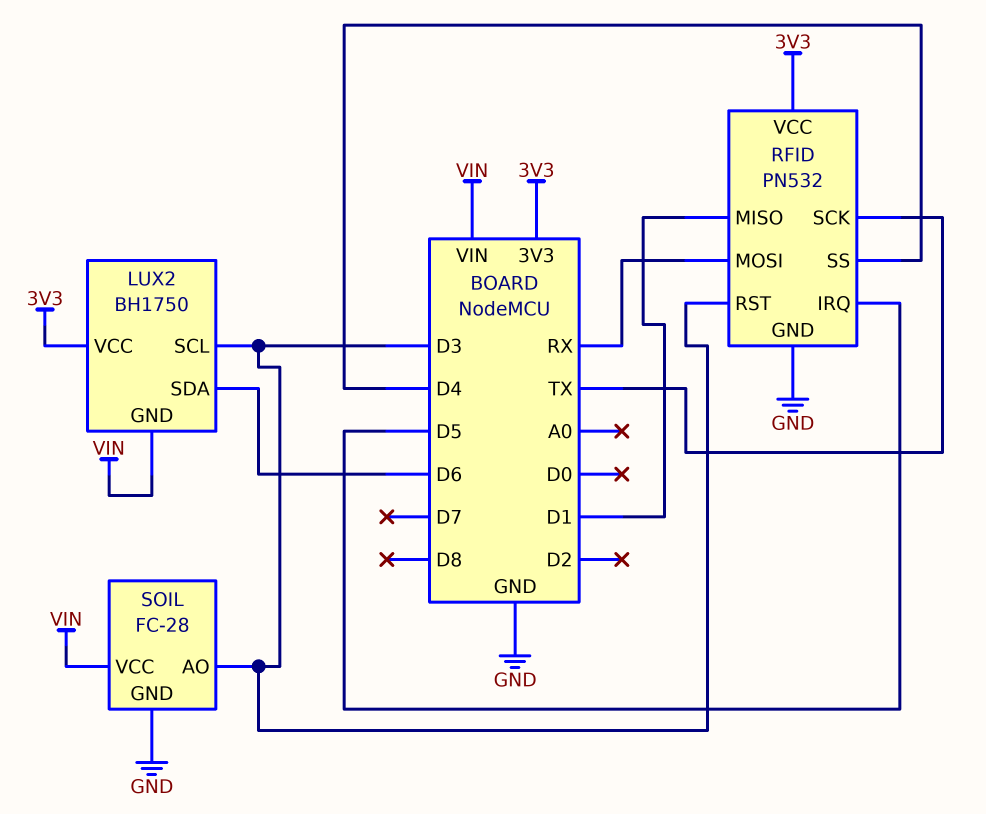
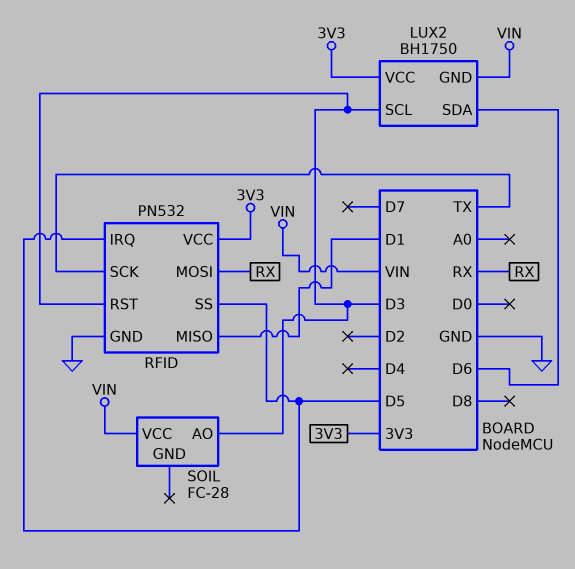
RFID pin SS: D4 -> D5
SOIL pin GND: GND -> none

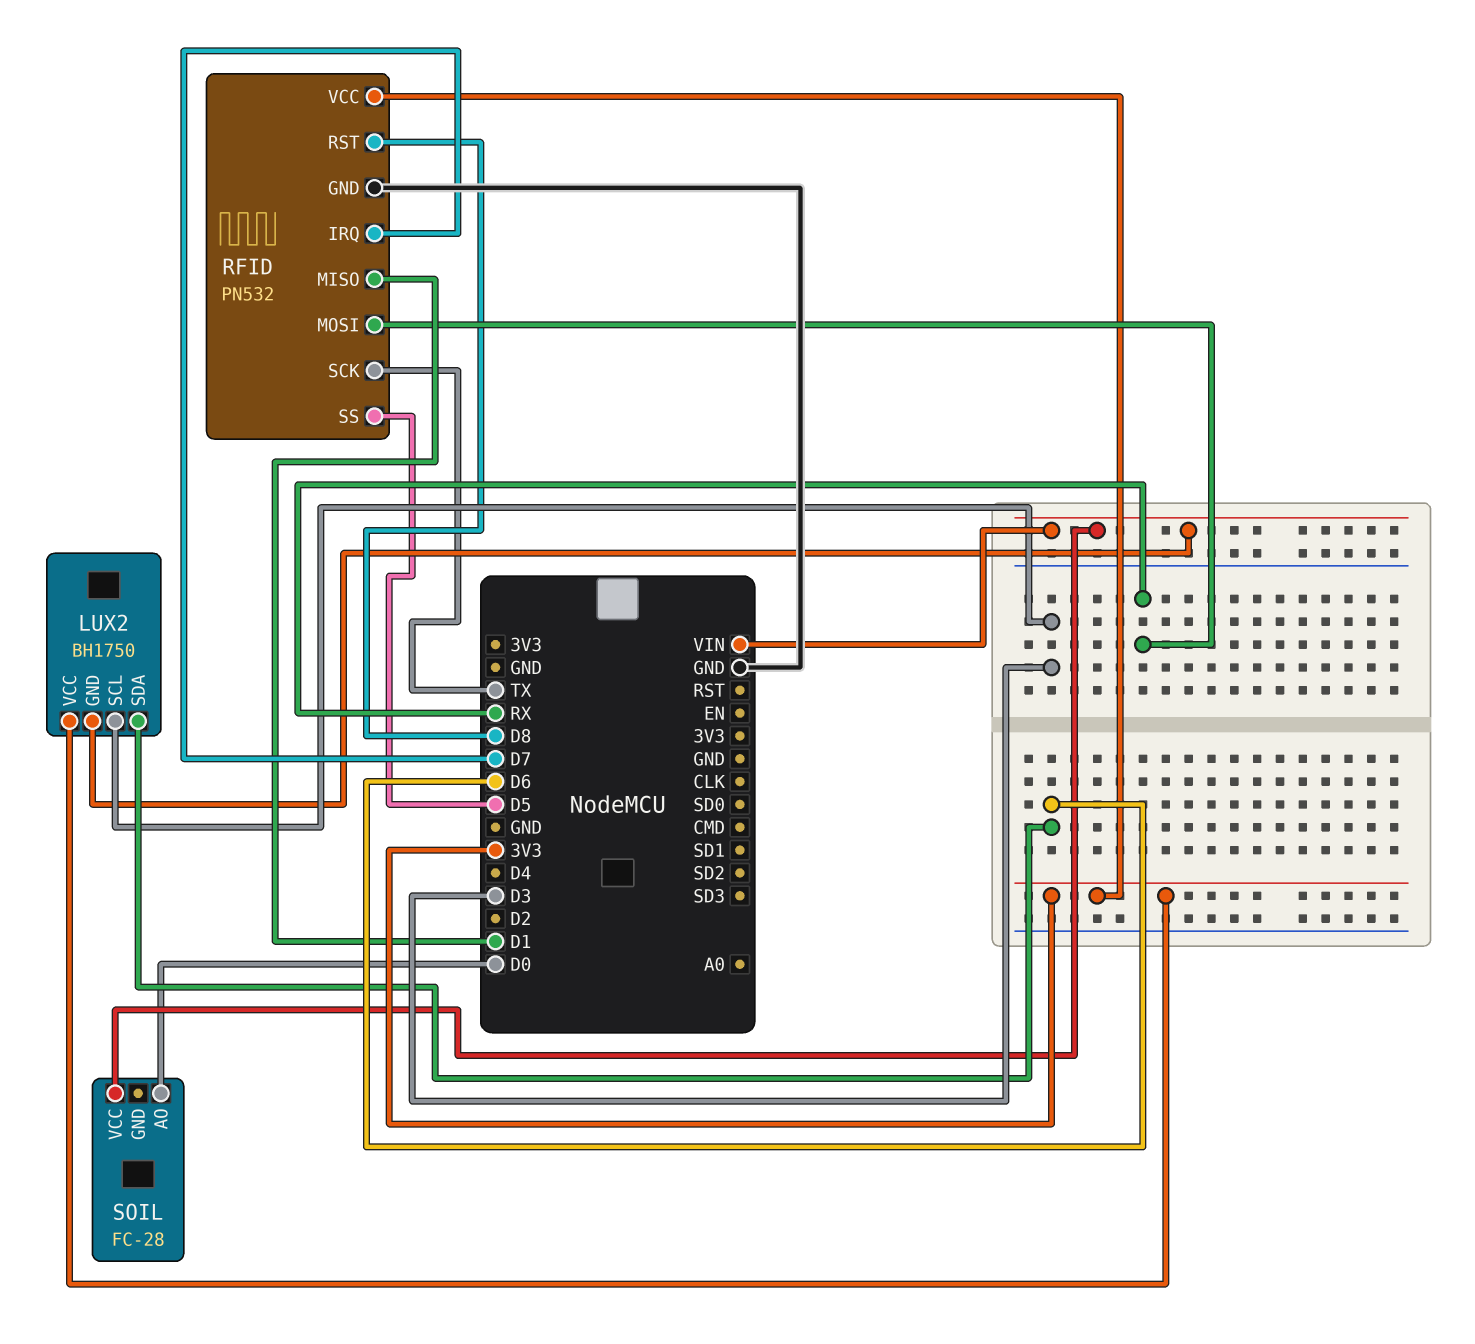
RFID pin IRQ: D5 -> D7
RFID pin RST: D3 -> D8
SOIL pin AO: D3 -> D0

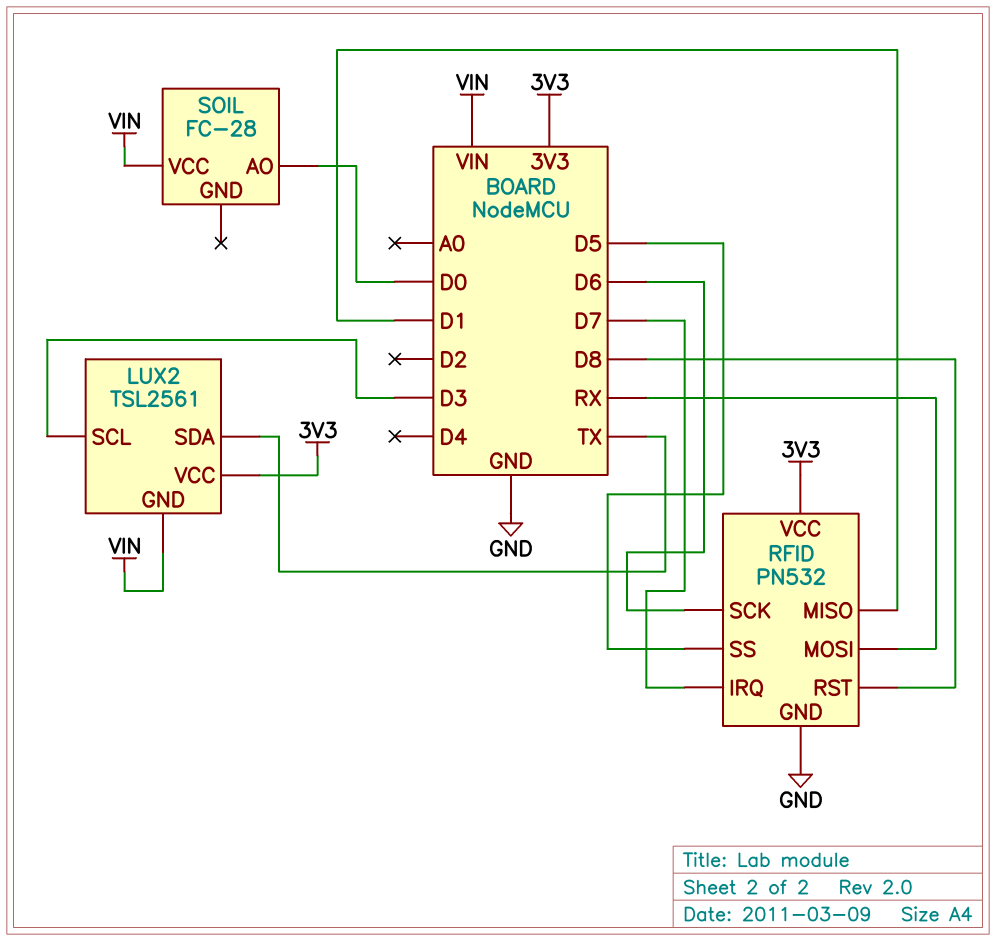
LUX2: BH1750 -> TSL2561
LUX2 pin SDA: D6 -> TX
RFID pin SCK: TX -> D6

